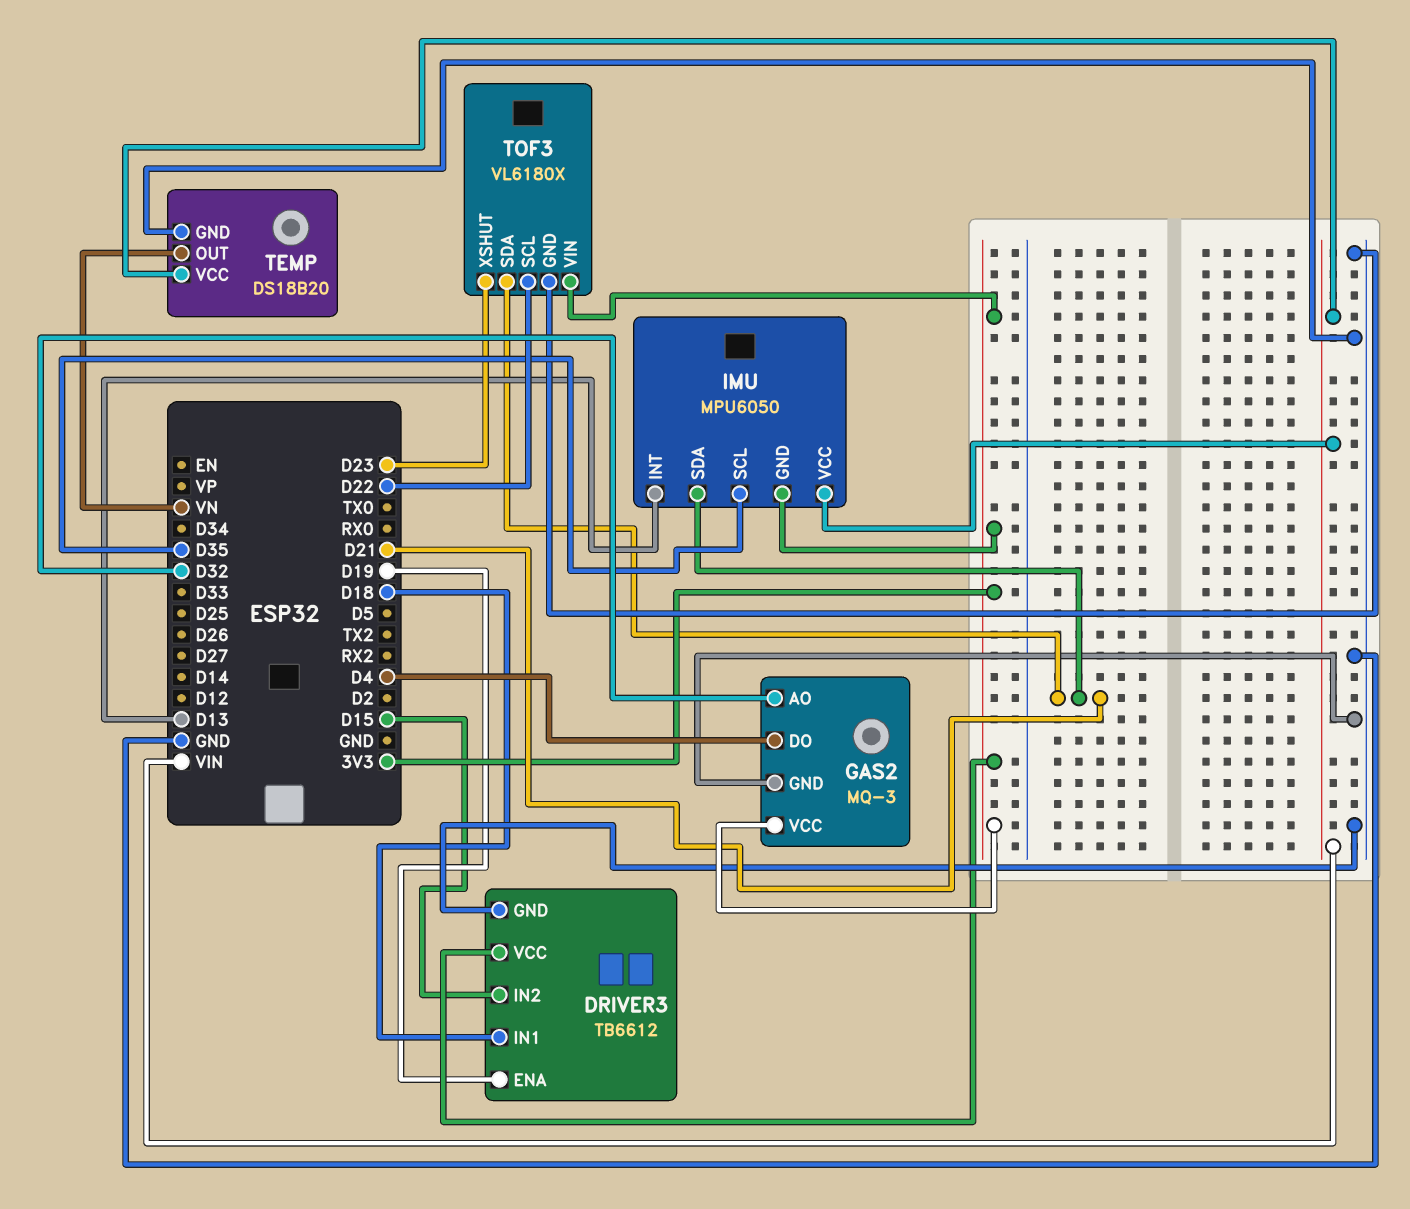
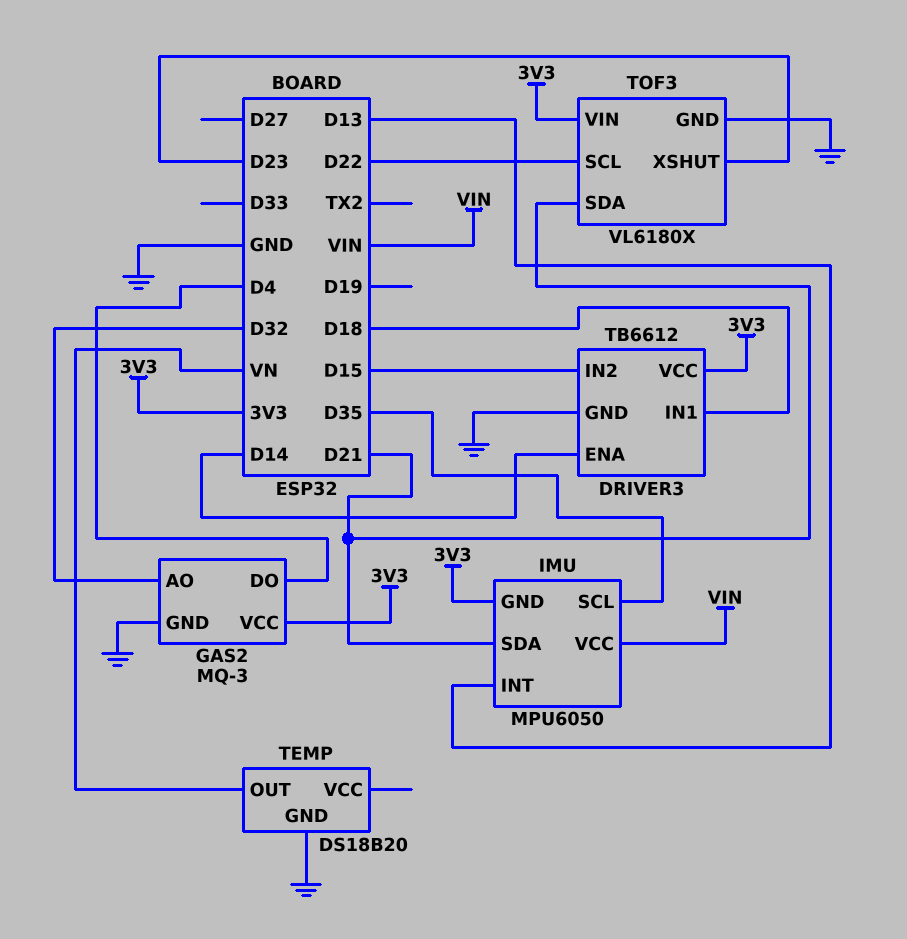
DRIVER3 pin ENA: D19 -> D14
TEMP pin VCC: VIN -> none

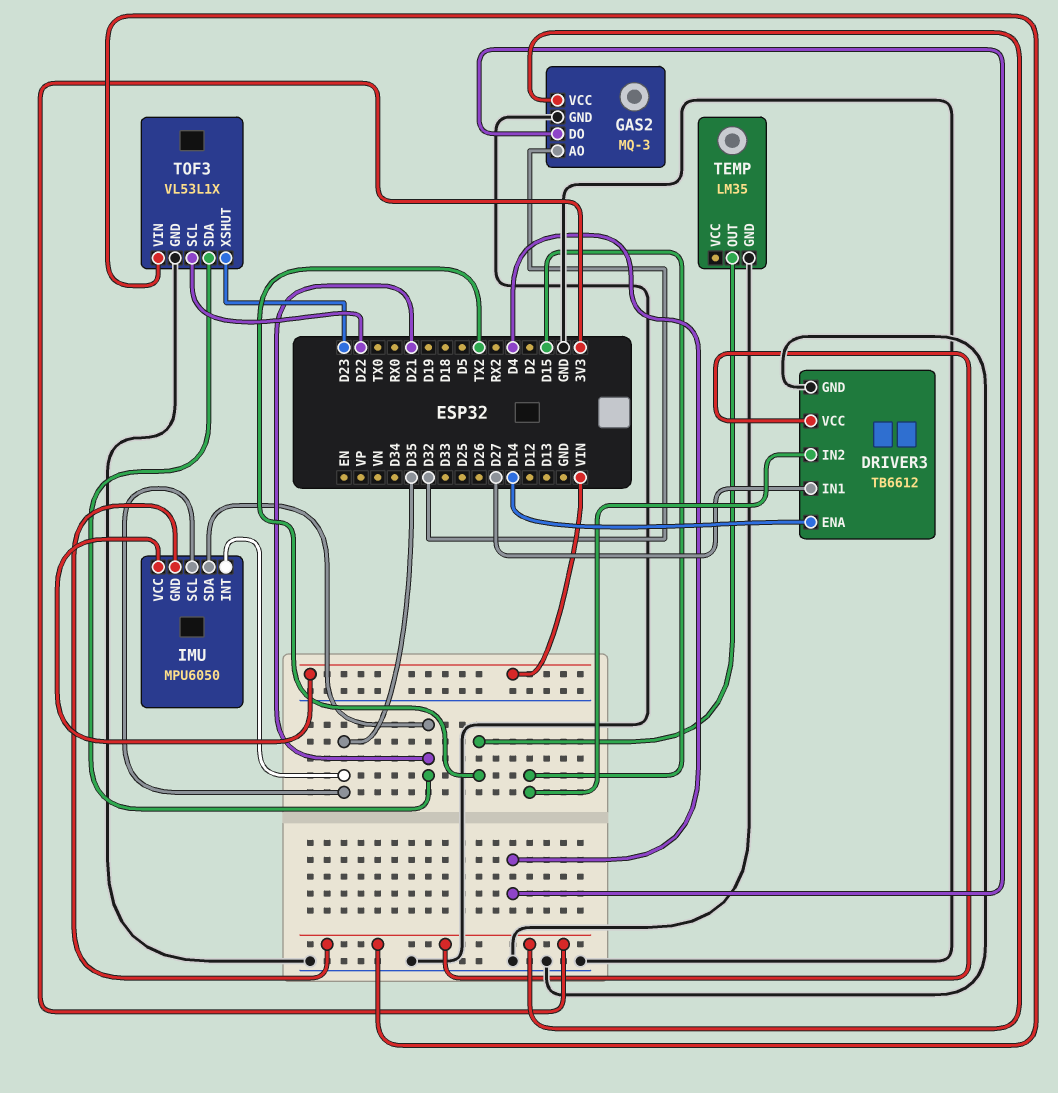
DRIVER3 pin IN1: D18 -> D27
IMU pin INT: D13 -> D35
TEMP: DS18B20 -> LM35
TEMP pin OUT: VN -> TX2
TOF3: VL6180X -> VL53L1X

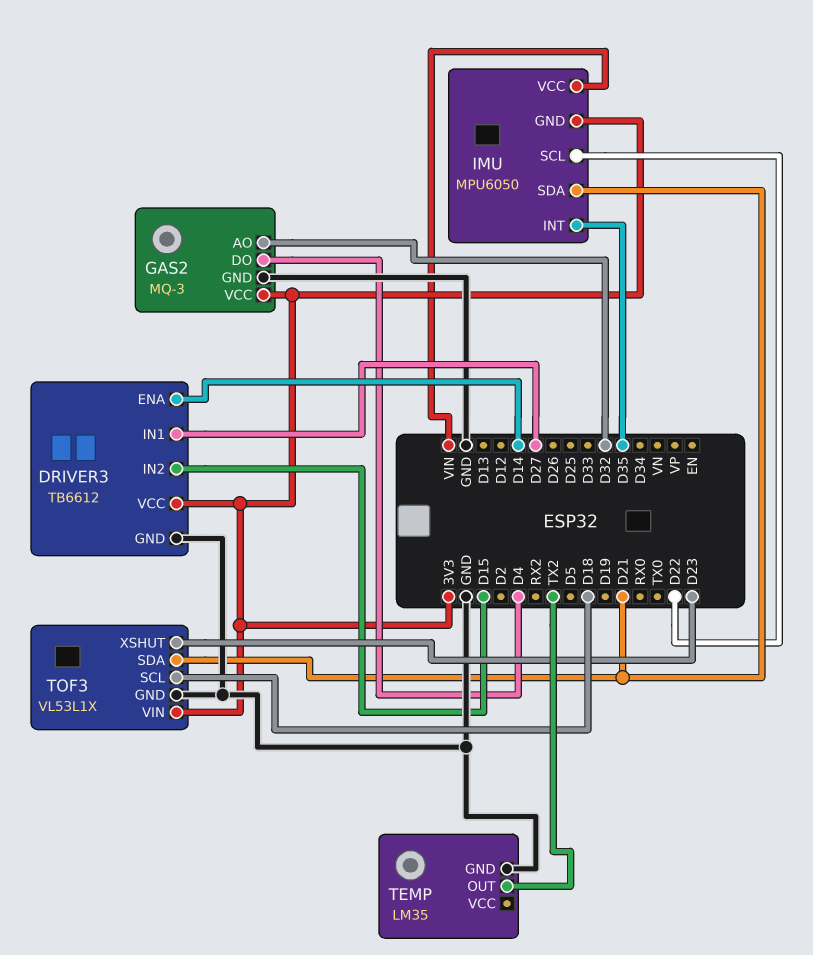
IMU pin SCL: D35 -> D22
TOF3 pin SCL: D22 -> D18

